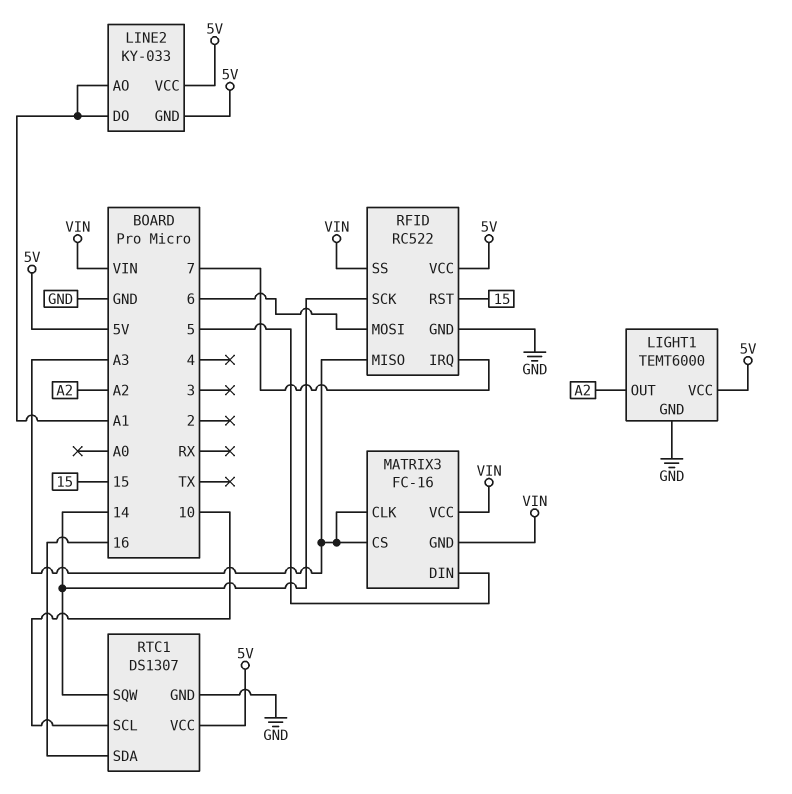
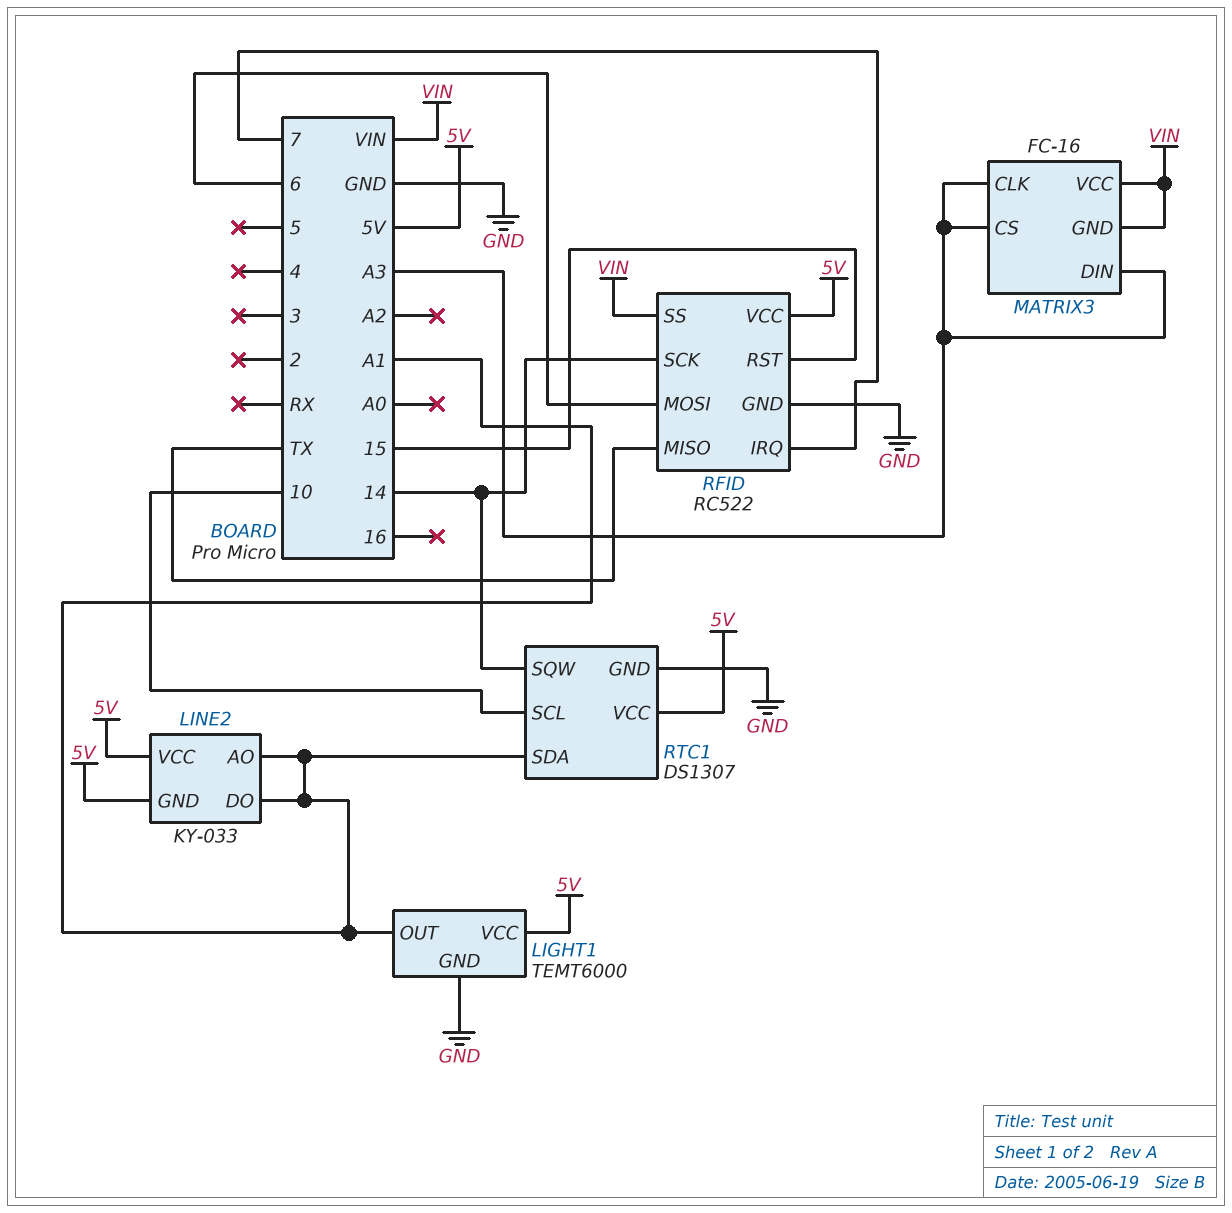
LIGHT1 pin OUT: A2 -> A1
MATRIX3 pin DIN: 5 -> A3
RFID pin MISO: A3 -> TX
RTC1 pin SDA: 16 -> A1

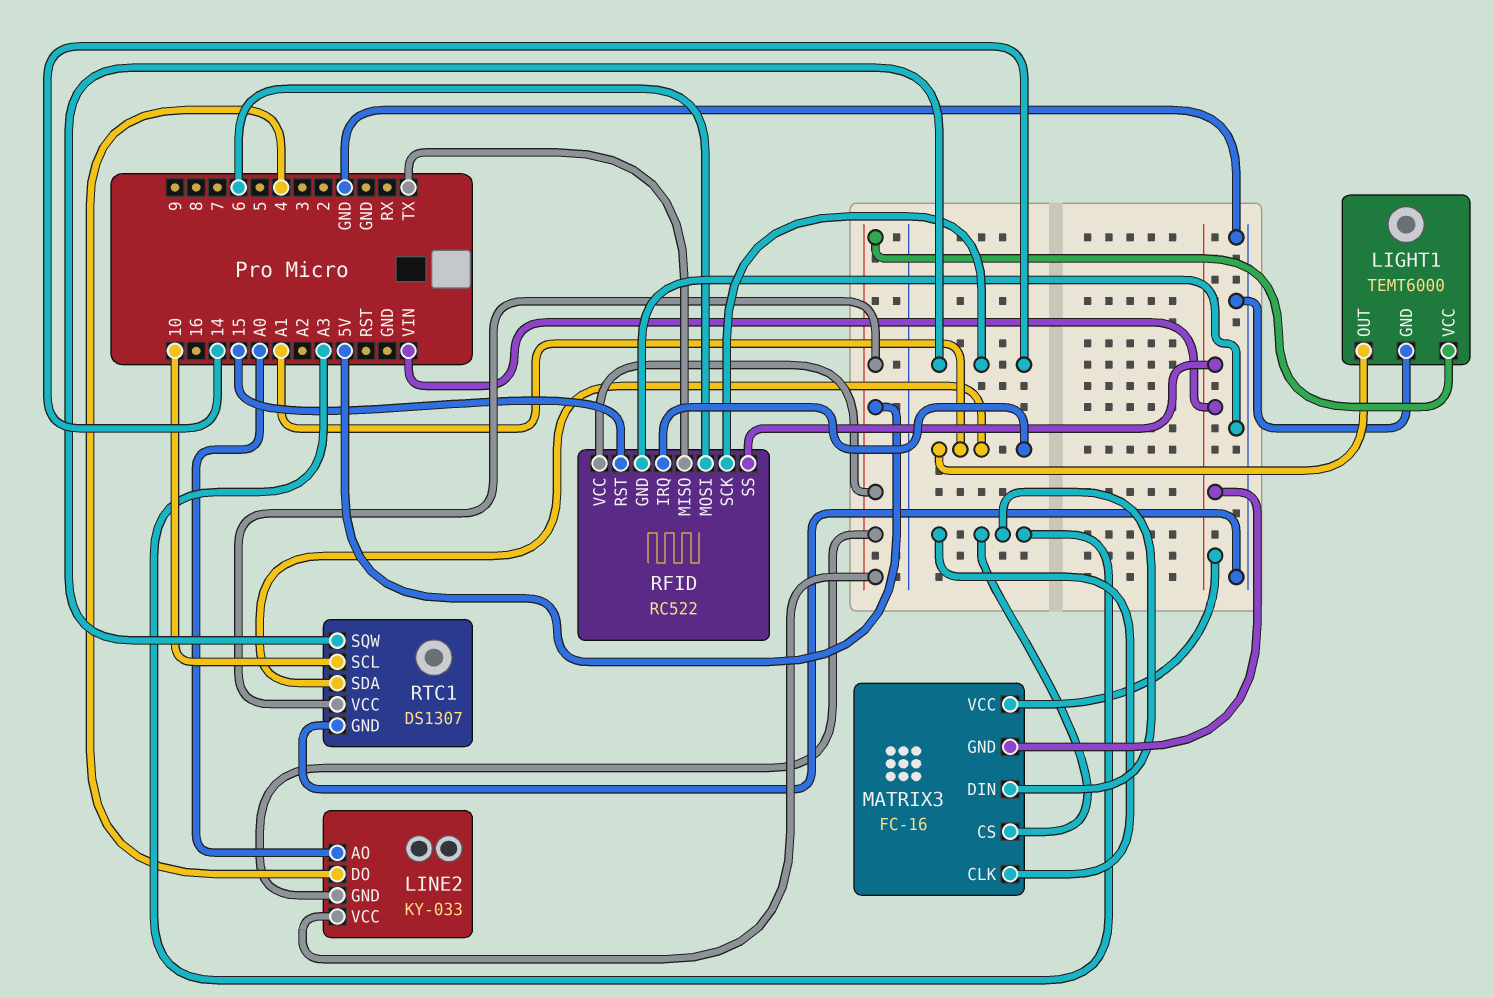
LINE2 pin AO: A1 -> A0
LINE2 pin DO: A1 -> 4
RFID pin IRQ: 7 -> A1

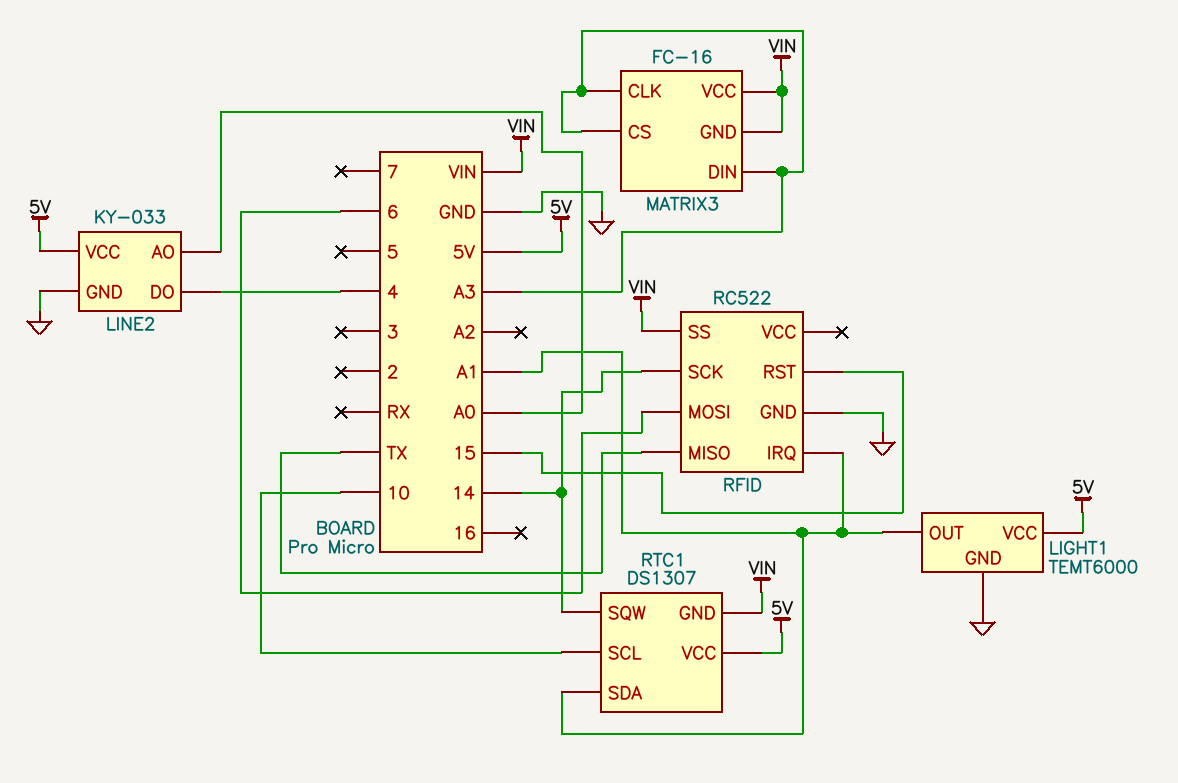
LINE2 pin GND: 5V -> GND
RFID pin VCC: 5V -> none
RTC1 pin GND: GND -> VIN

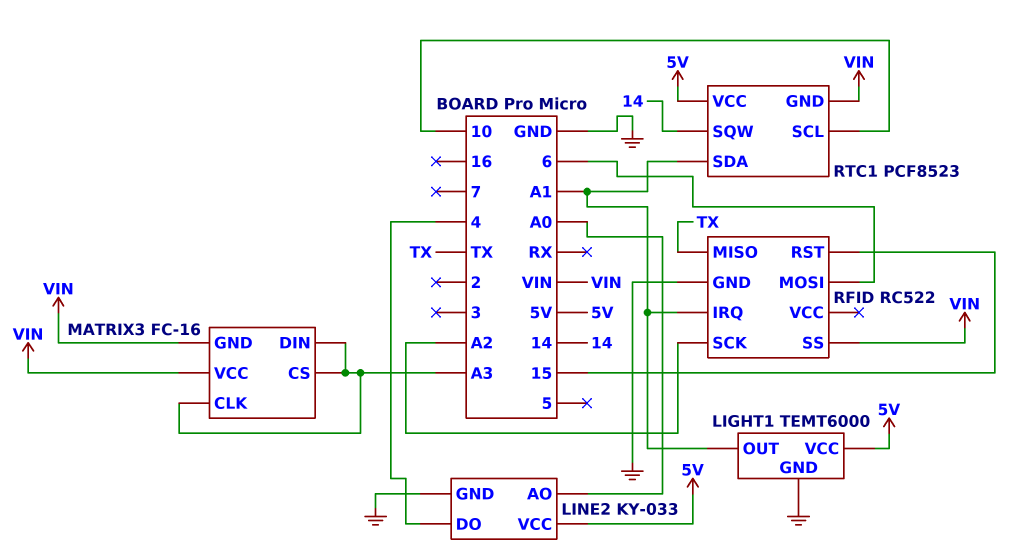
RFID pin SCK: 14 -> A2
RTC1: DS1307 -> PCF8523

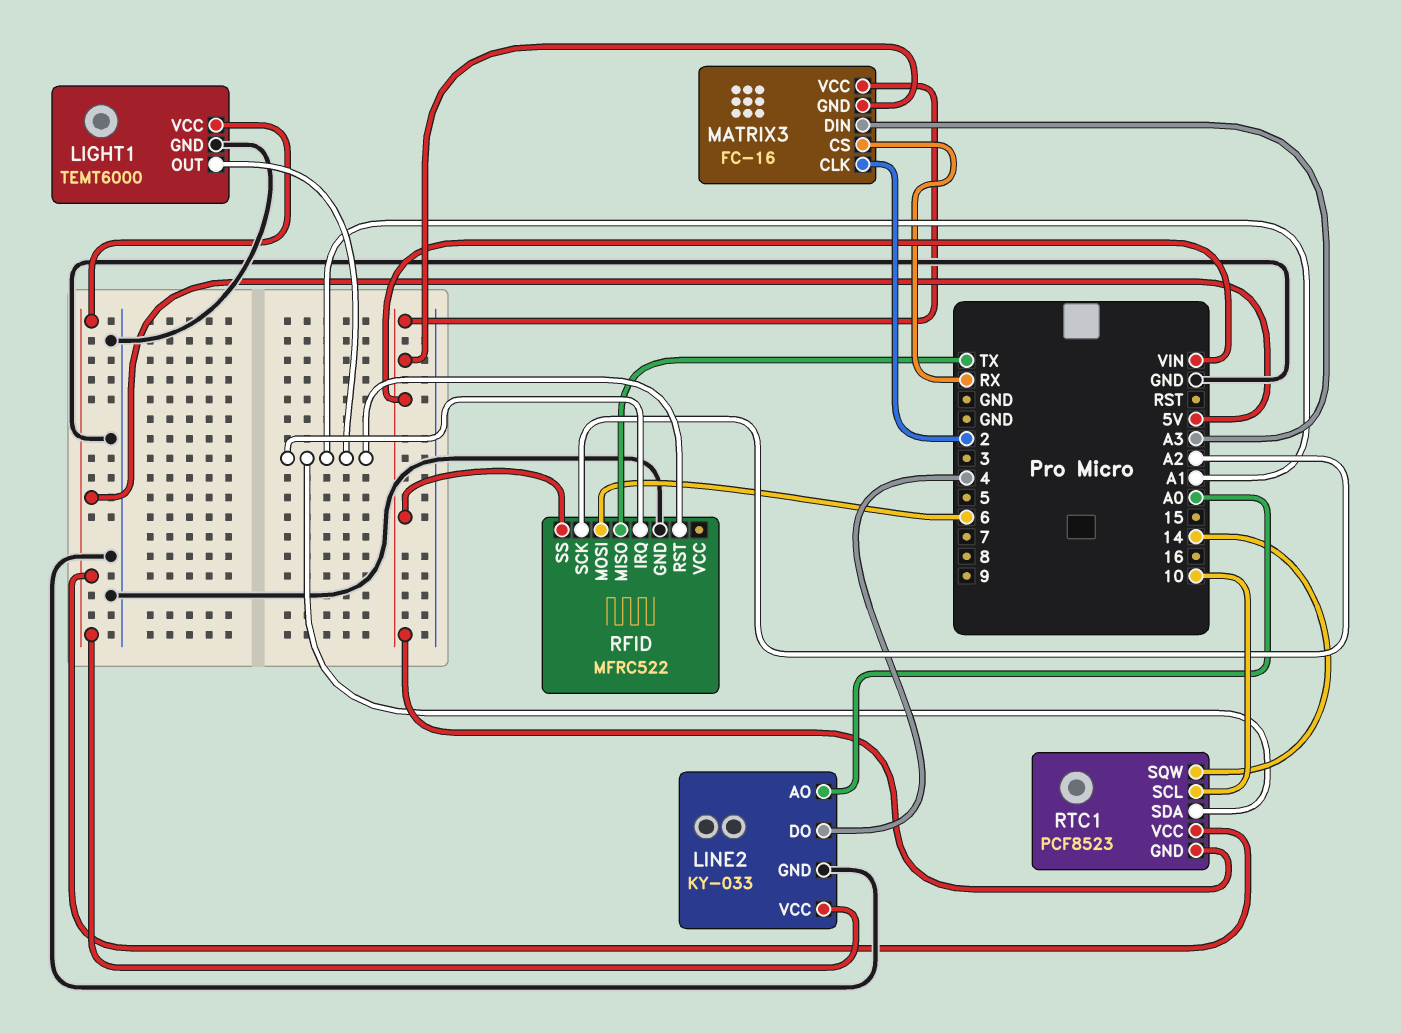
MATRIX3 pin CLK: A3 -> 2
MATRIX3 pin CS: A3 -> RX
RFID: RC522 -> MFRC522
RFID pin RST: 15 -> A1

